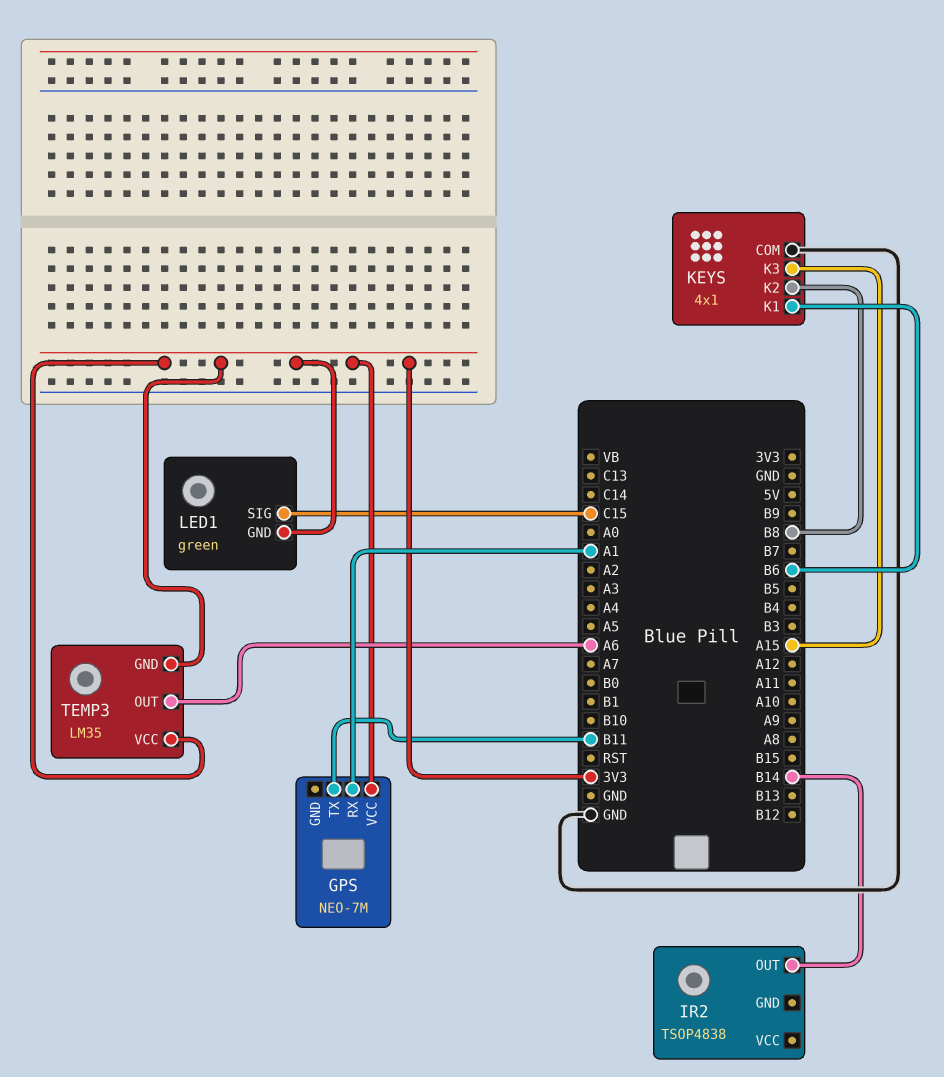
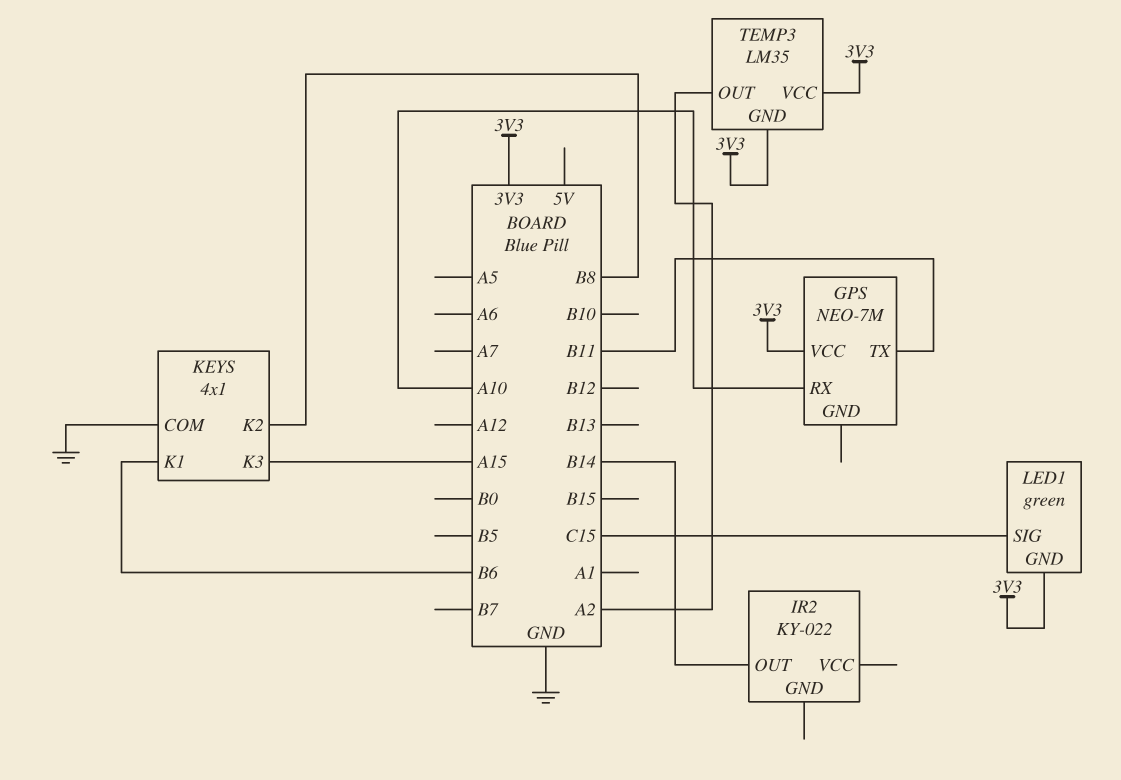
GPS pin RX: A1 -> A10
IR2: TSOP4838 -> KY-022
TEMP3 pin OUT: A6 -> A2

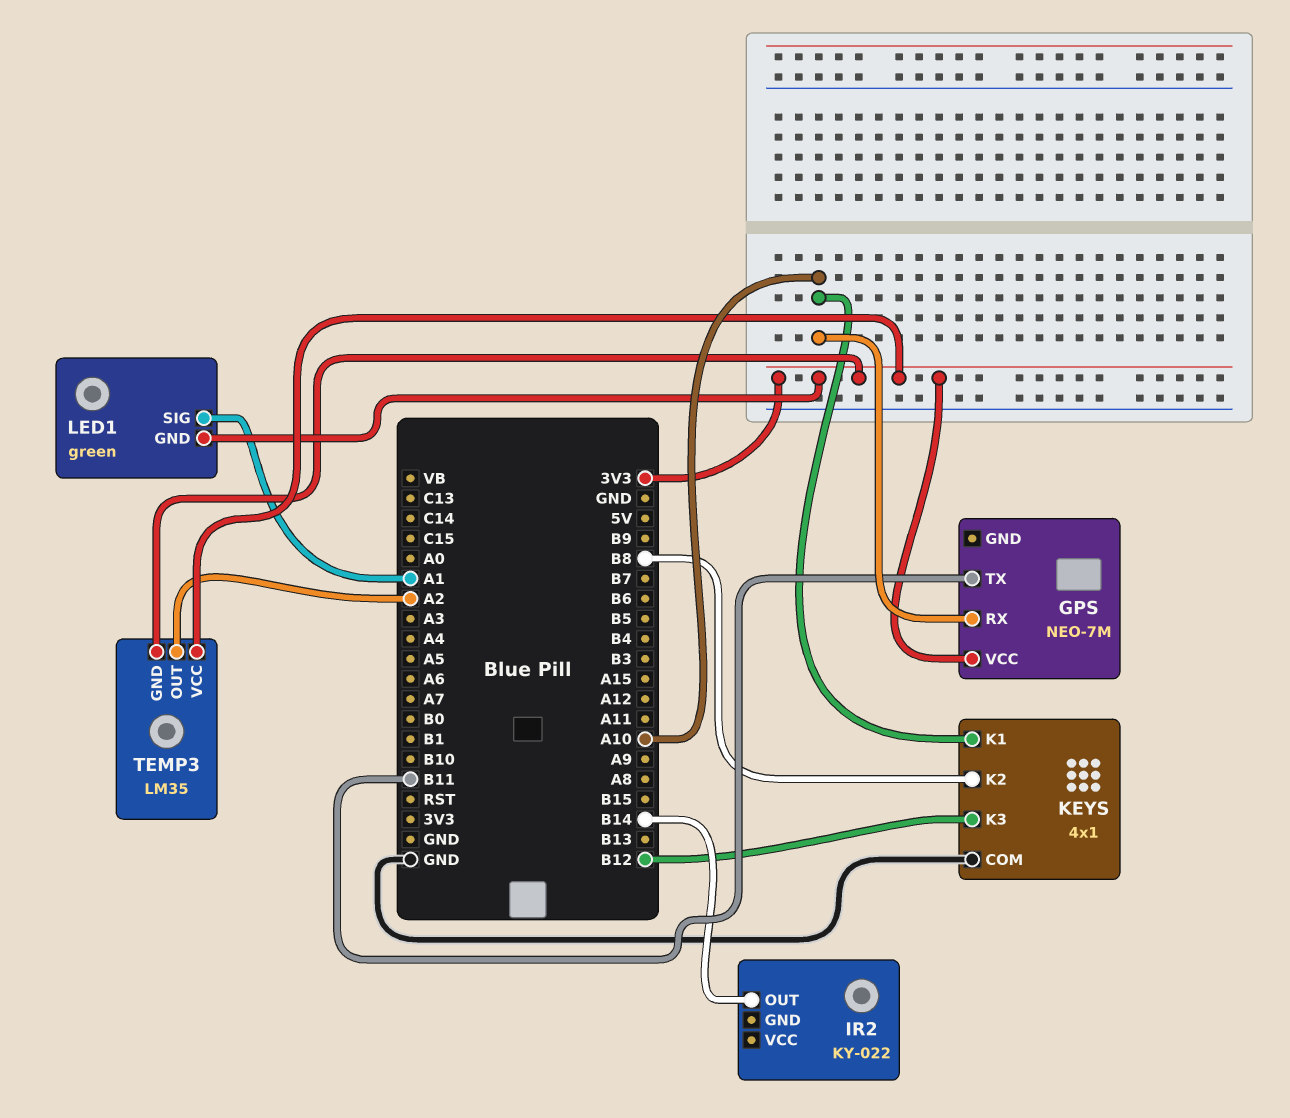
KEYS pin K1: B6 -> A10
KEYS pin K3: A15 -> B12
LED1 pin SIG: C15 -> A1

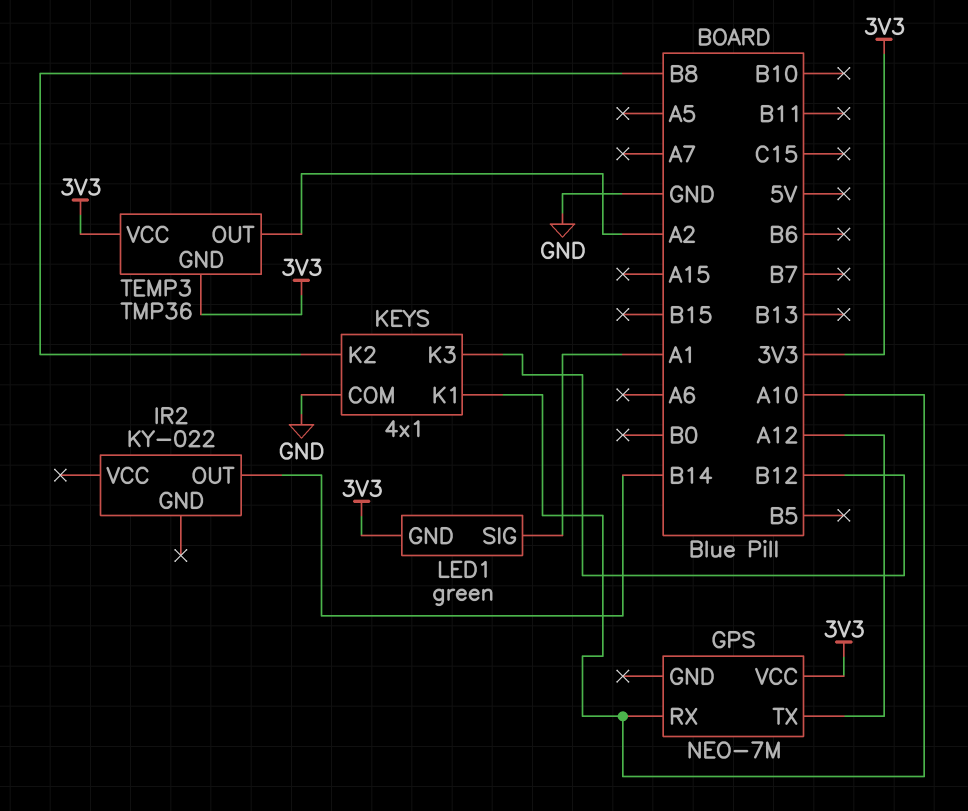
GPS pin TX: B11 -> A12
TEMP3: LM35 -> TMP36

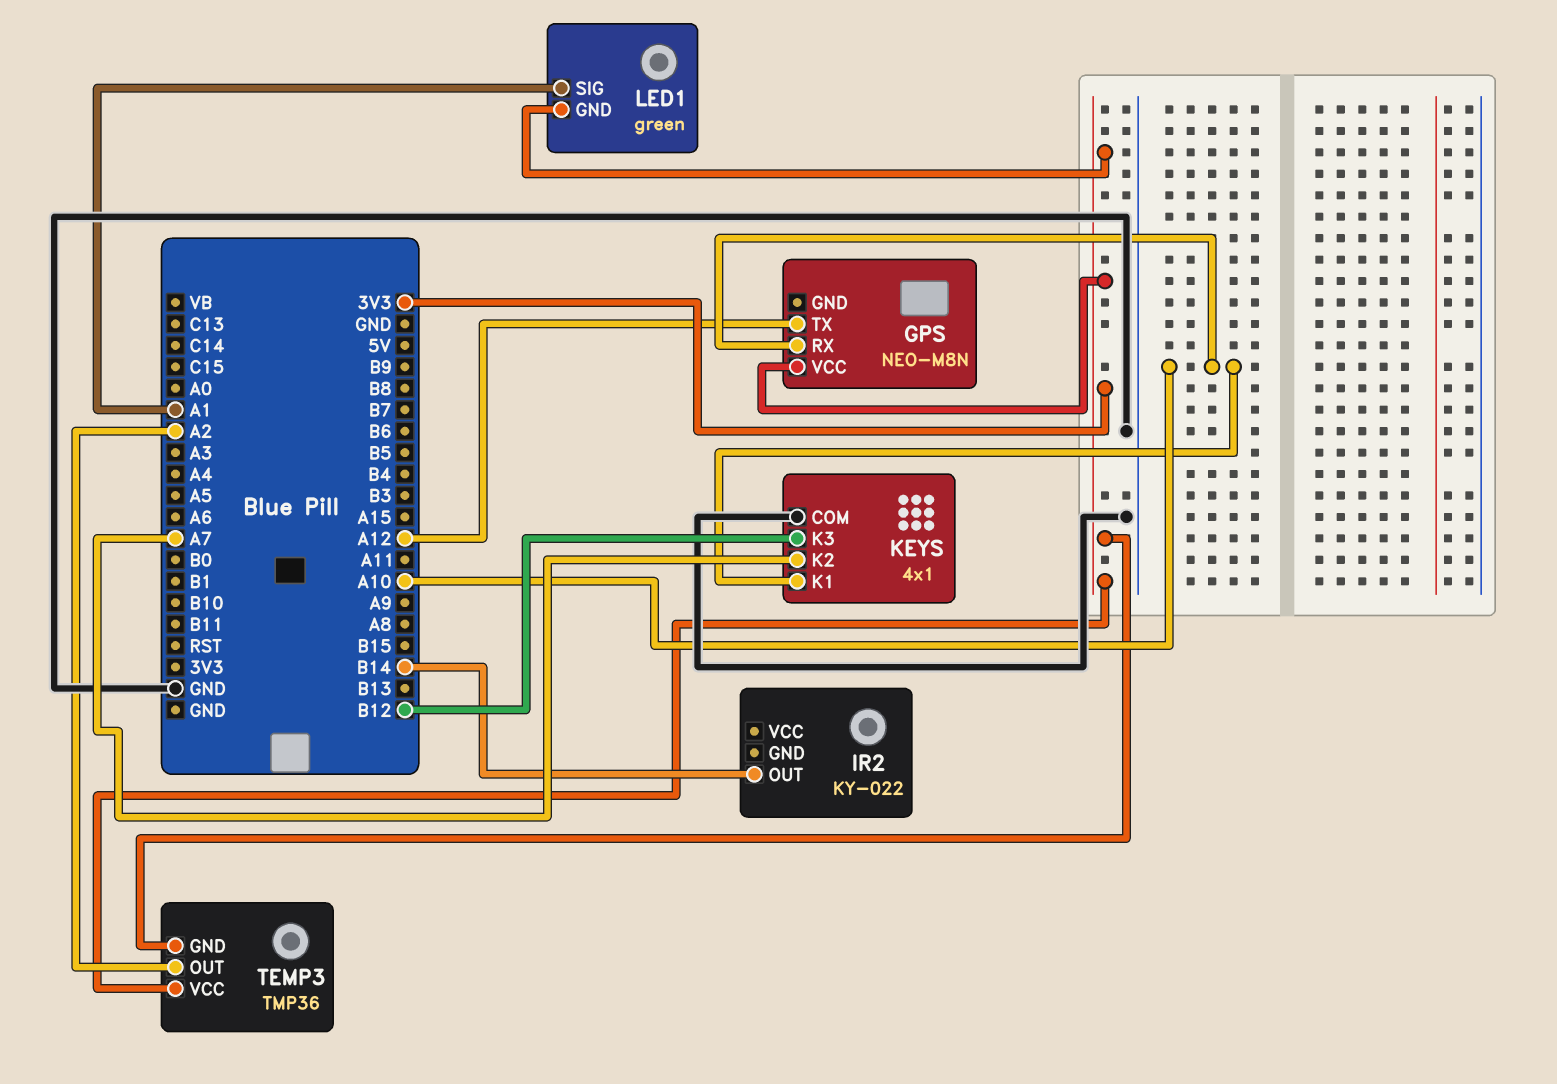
GPS: NEO-7M -> NEO-M8N
KEYS pin K2: B8 -> A7

